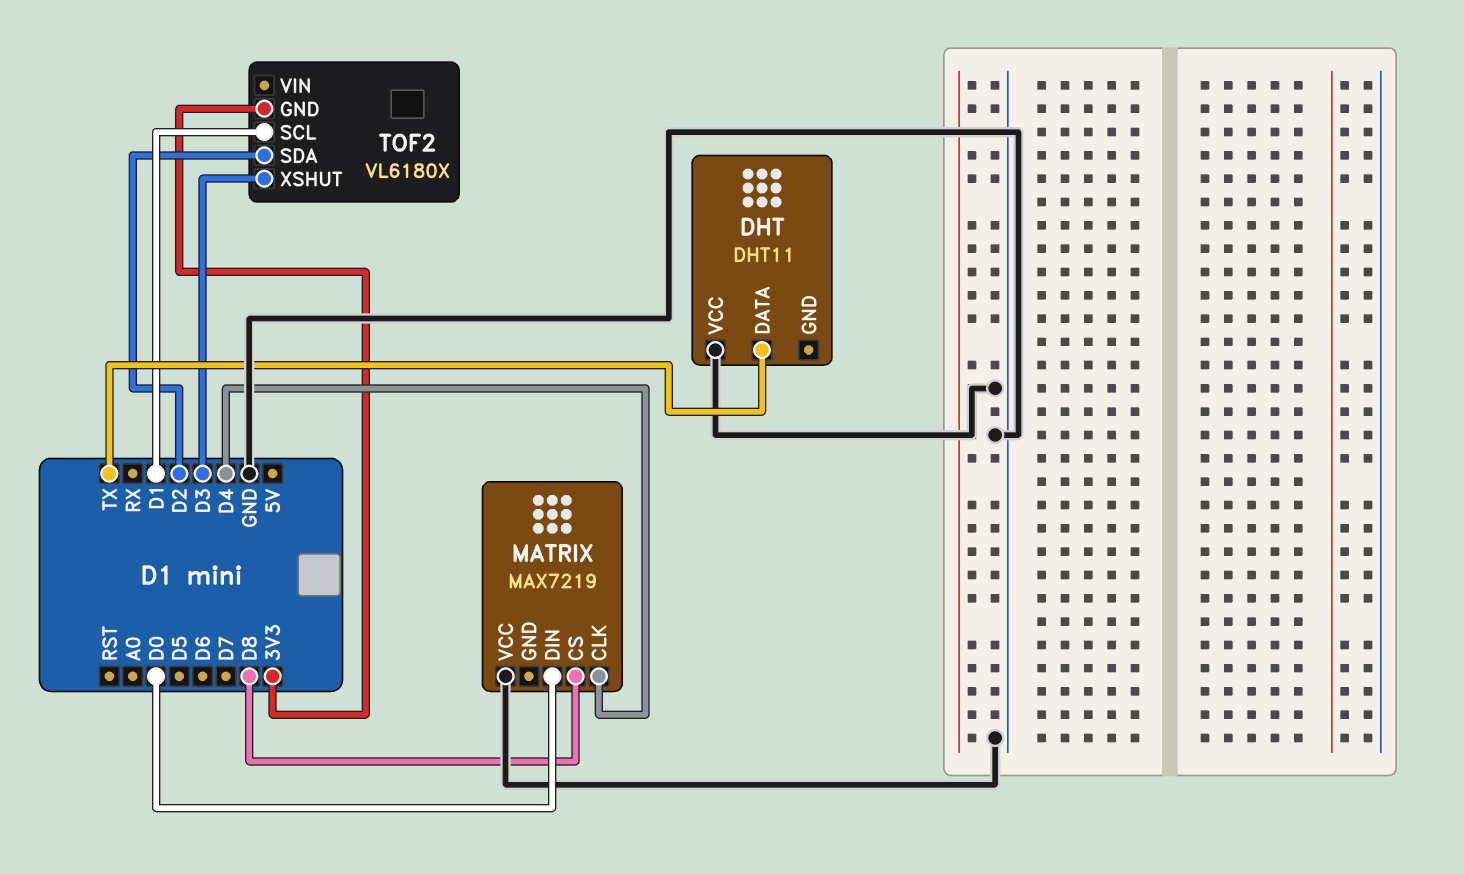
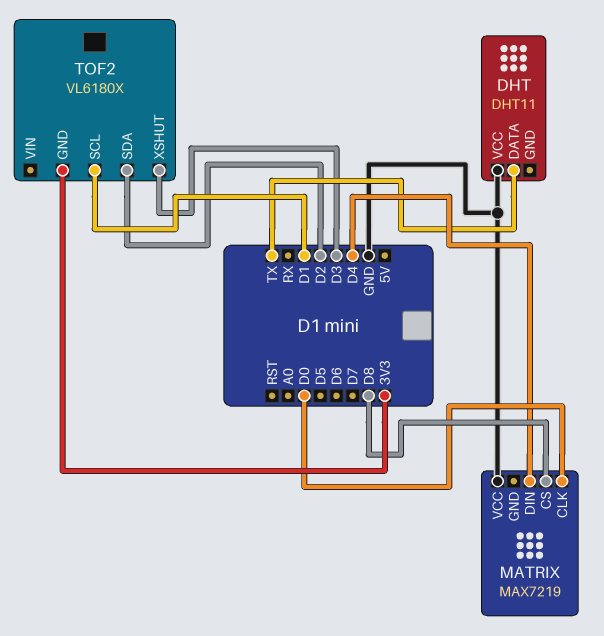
MATRIX pin CLK: D4 -> D0
MATRIX pin DIN: D0 -> D4

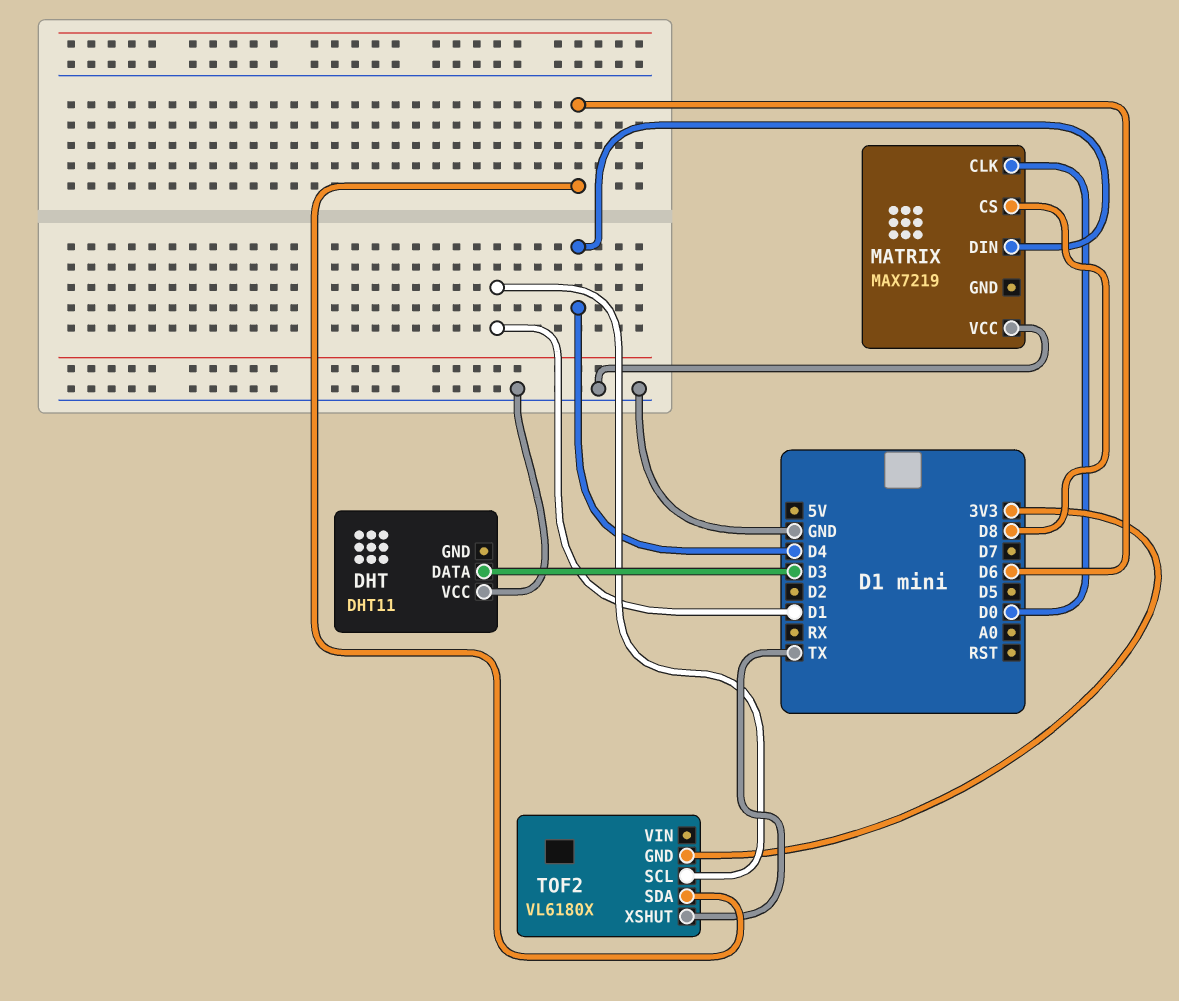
DHT pin DATA: TX -> D3
TOF2 pin SDA: D2 -> D6
TOF2 pin XSHUT: D3 -> TX

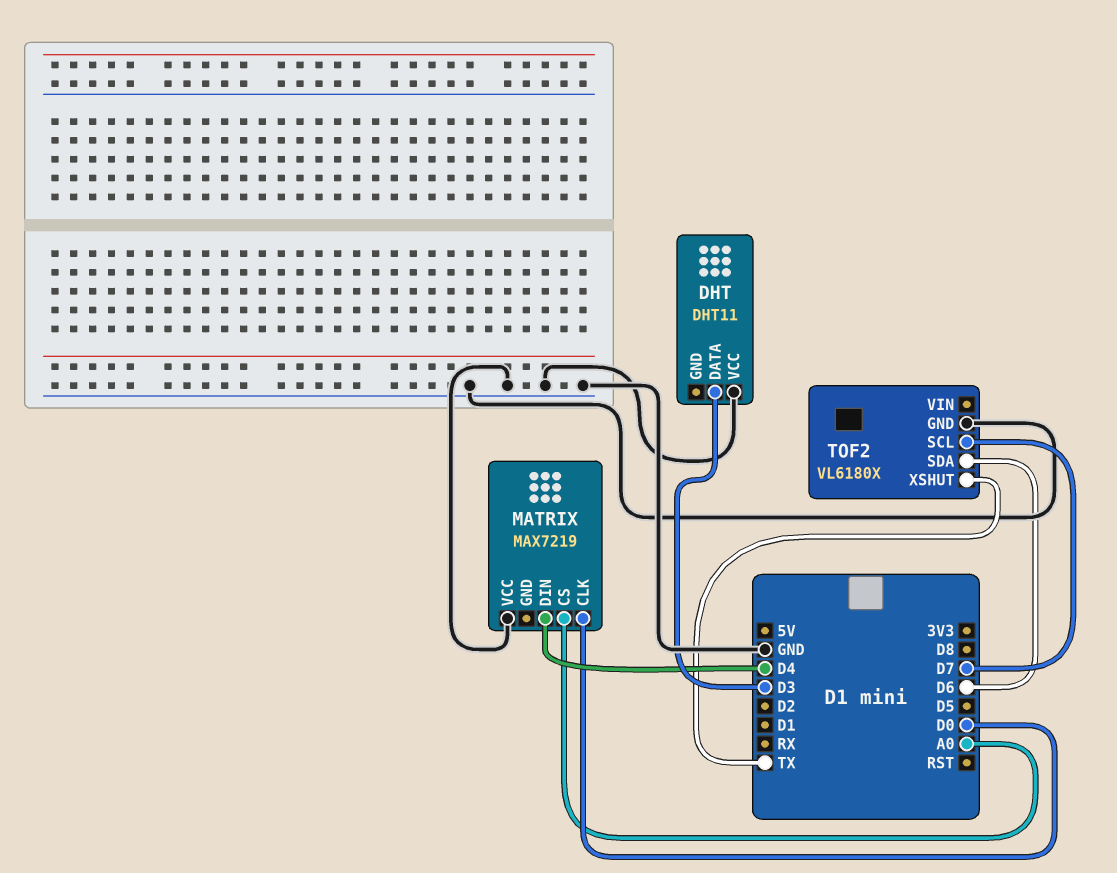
MATRIX pin CS: D8 -> A0
TOF2 pin GND: 3V3 -> GND
TOF2 pin SCL: D1 -> D7

